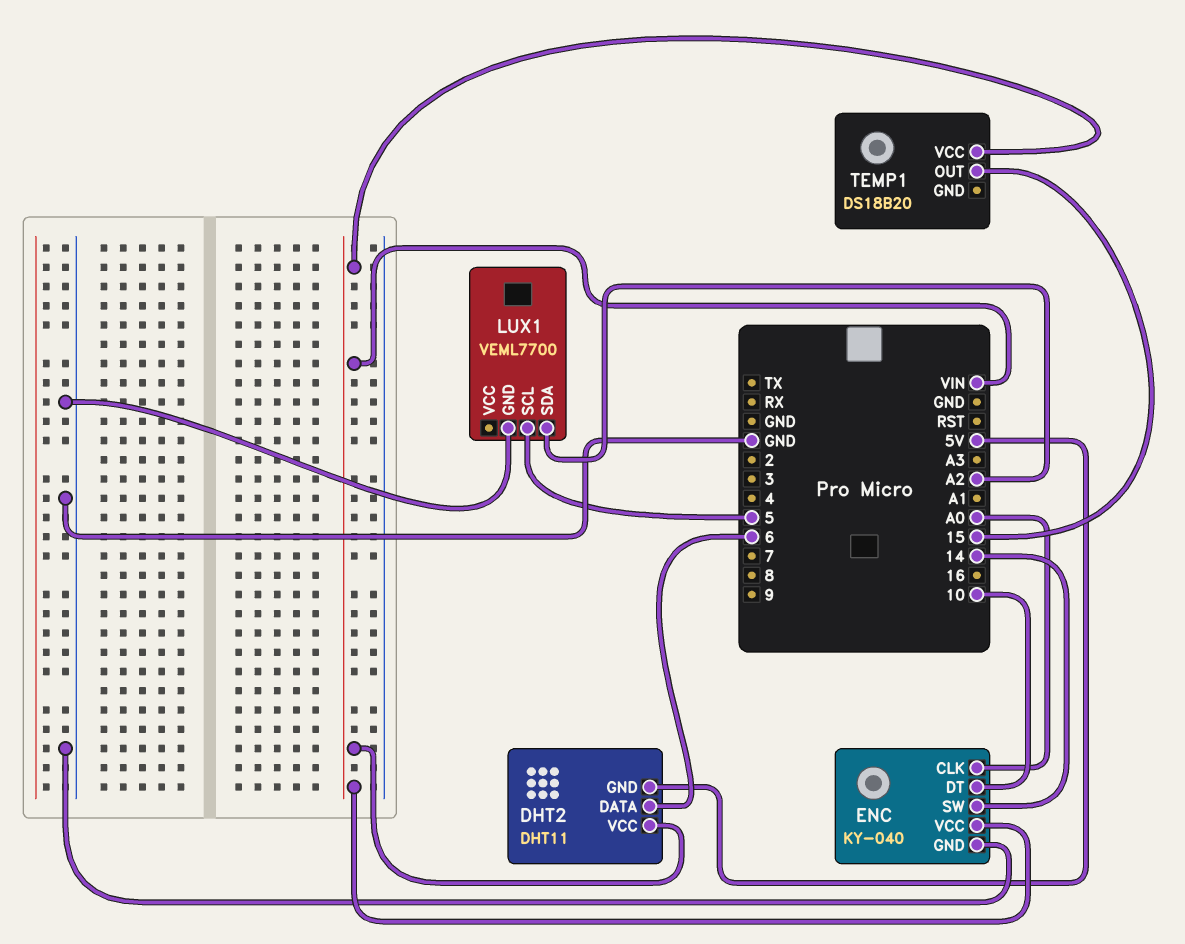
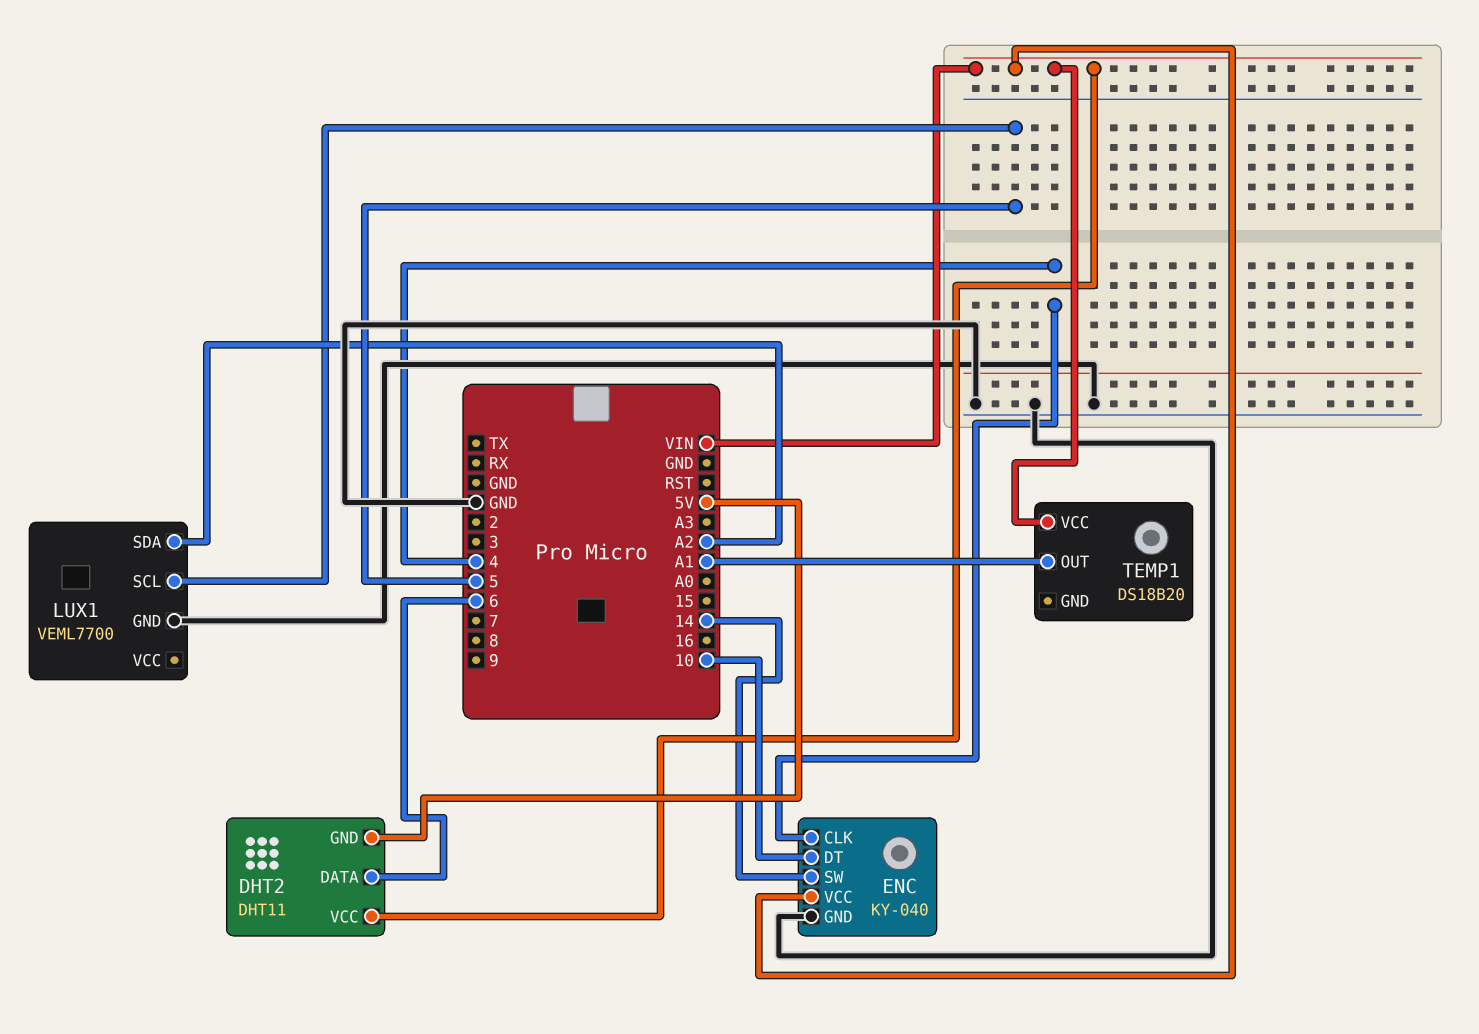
ENC pin CLK: A0 -> 4
TEMP1 pin OUT: 15 -> A1

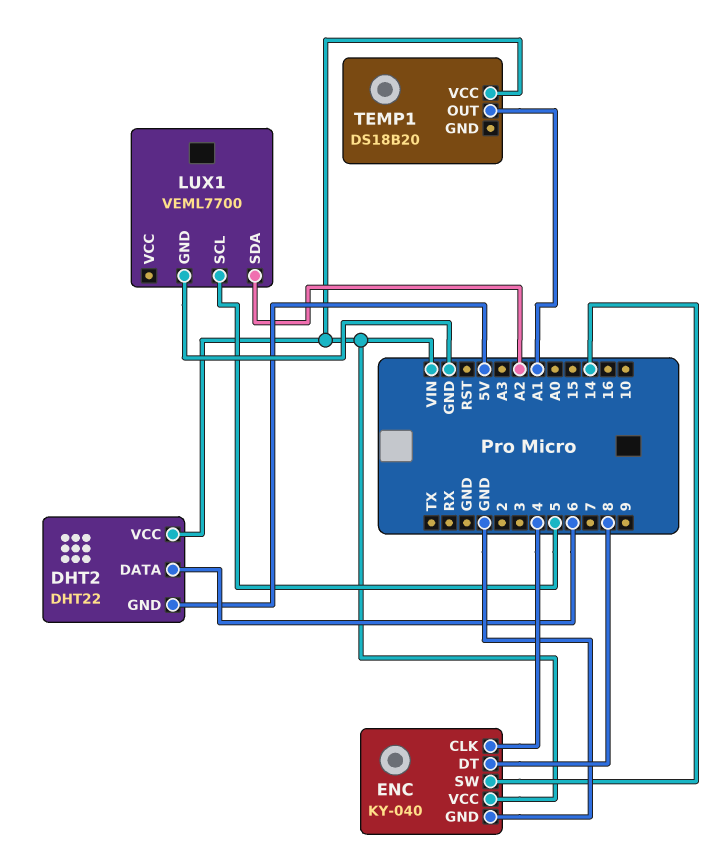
DHT2: DHT11 -> DHT22
ENC pin DT: 10 -> 8

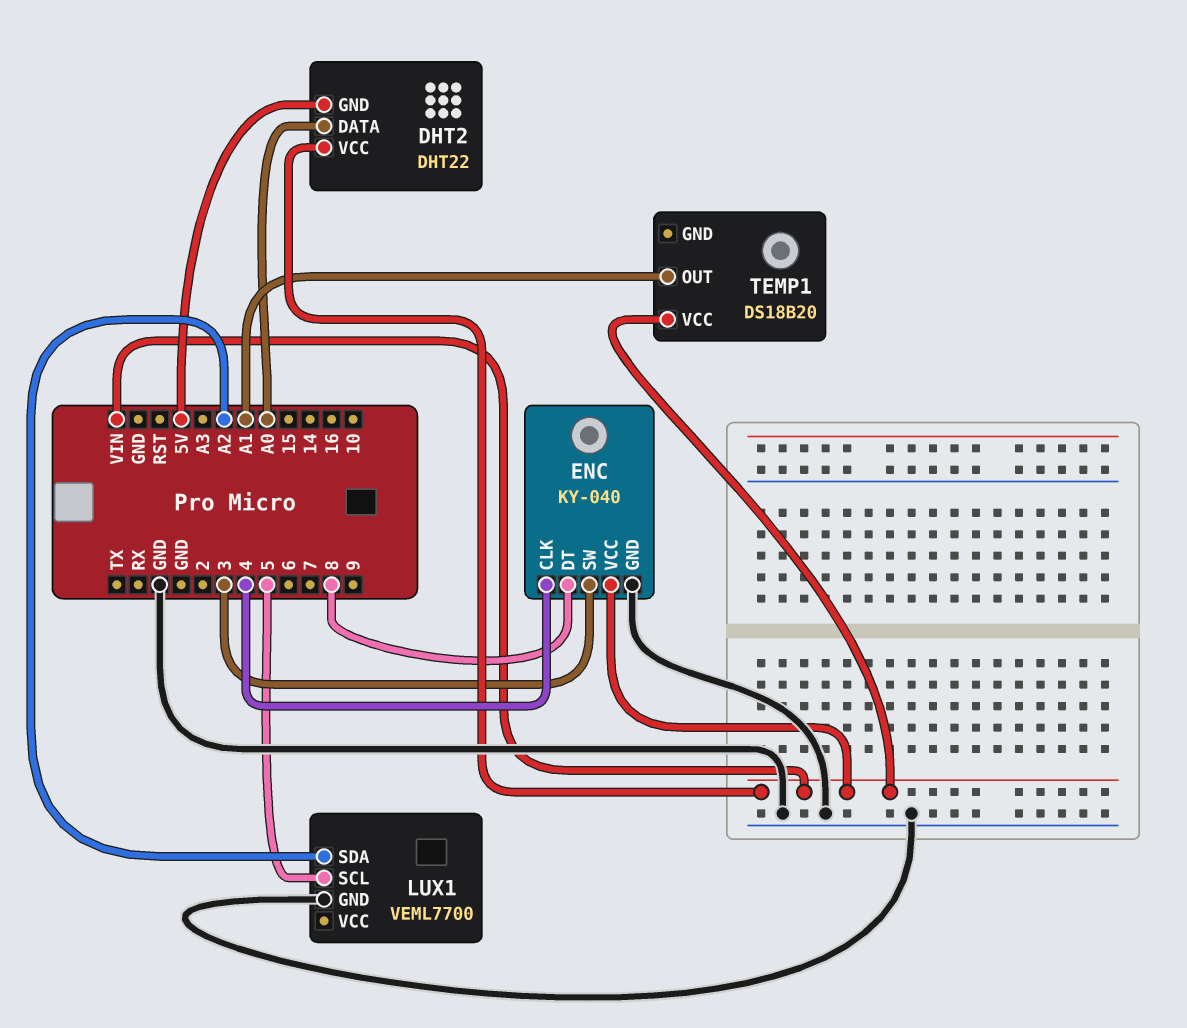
DHT2 pin DATA: 6 -> A0
ENC pin SW: 14 -> 3

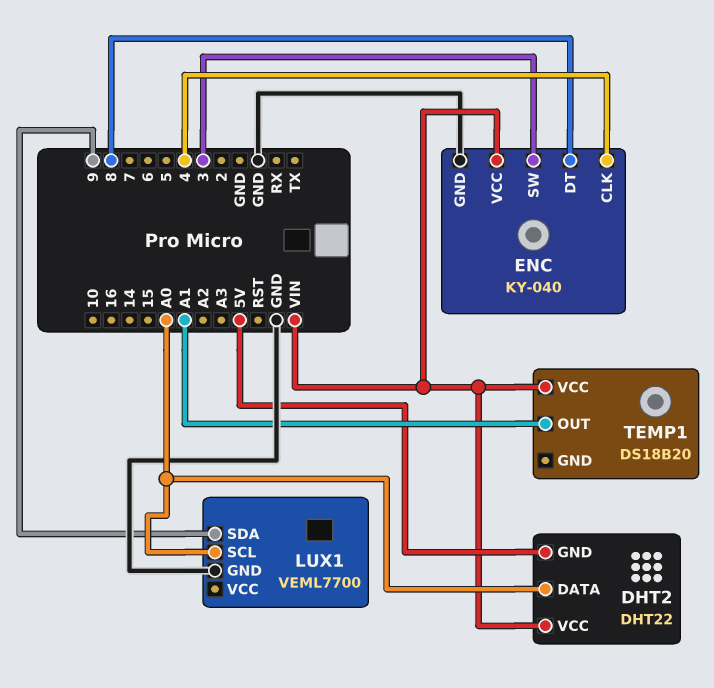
LUX1 pin SCL: 5 -> A0
LUX1 pin SDA: A2 -> 9

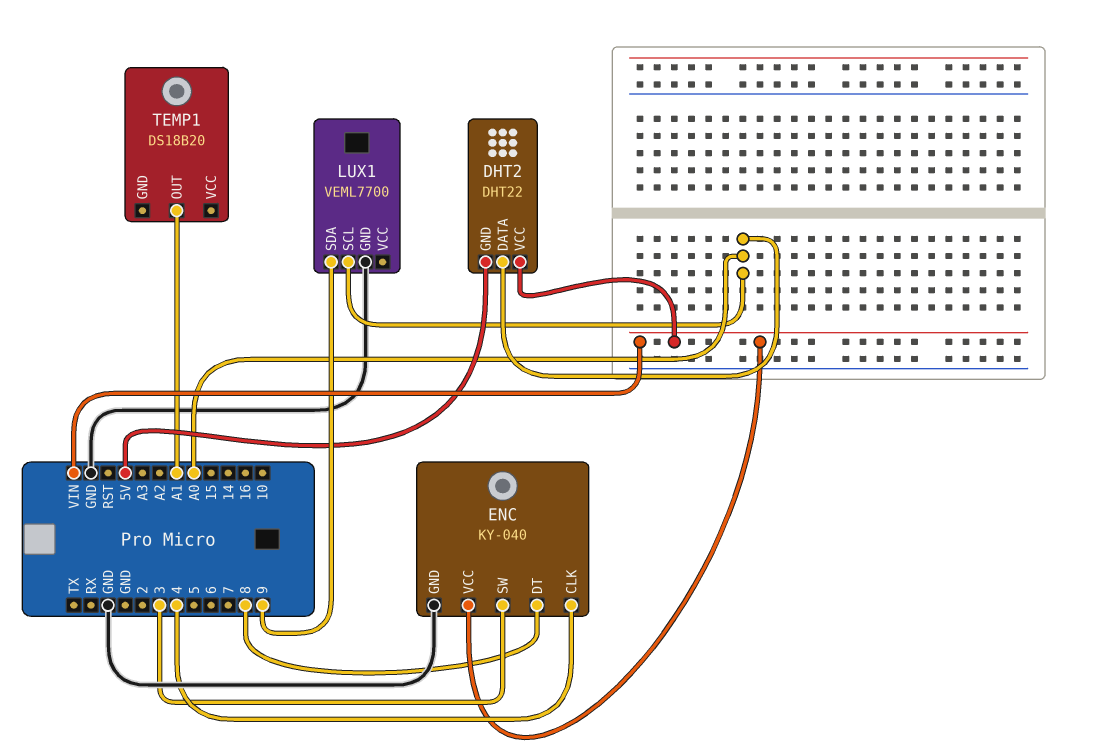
TEMP1 pin VCC: VIN -> none

